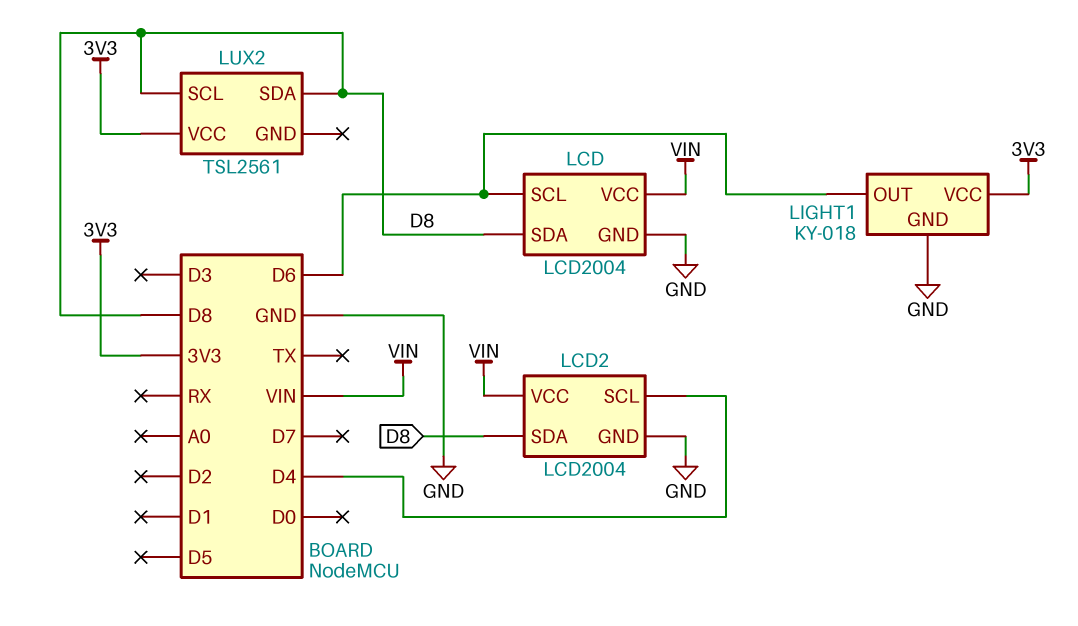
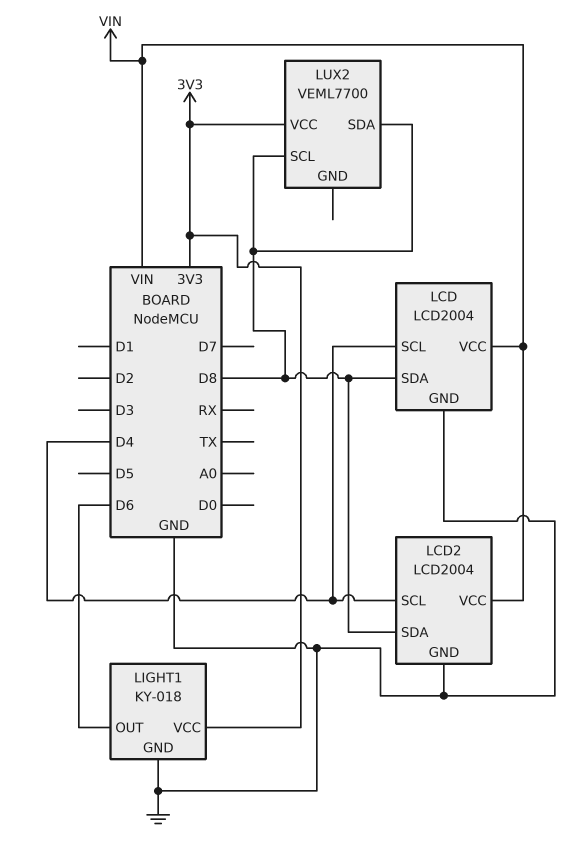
LCD pin SCL: D6 -> D4
LUX2: TSL2561 -> VEML7700

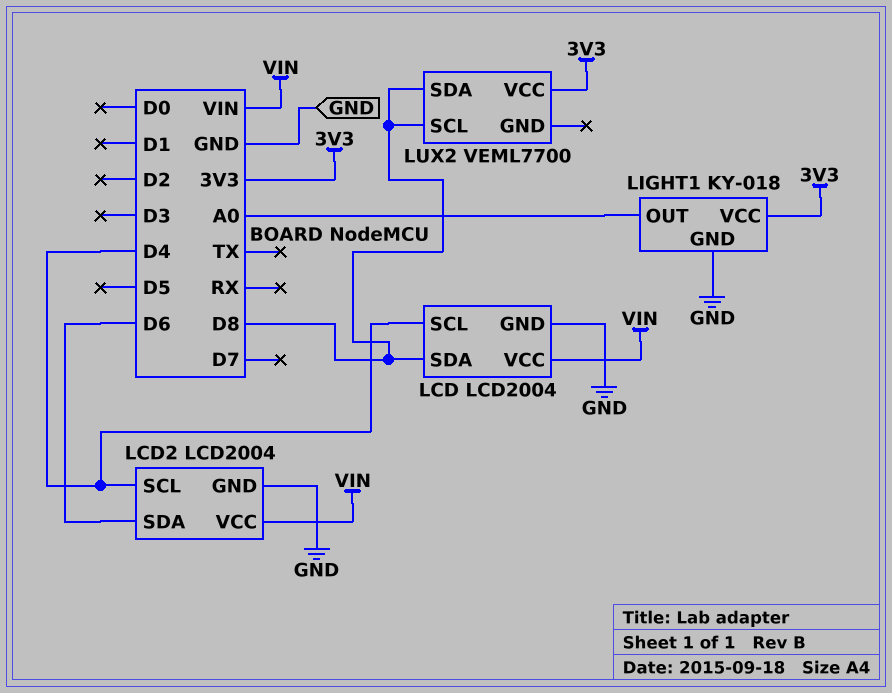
LCD2 pin SDA: D8 -> D6
LIGHT1 pin OUT: D6 -> A0

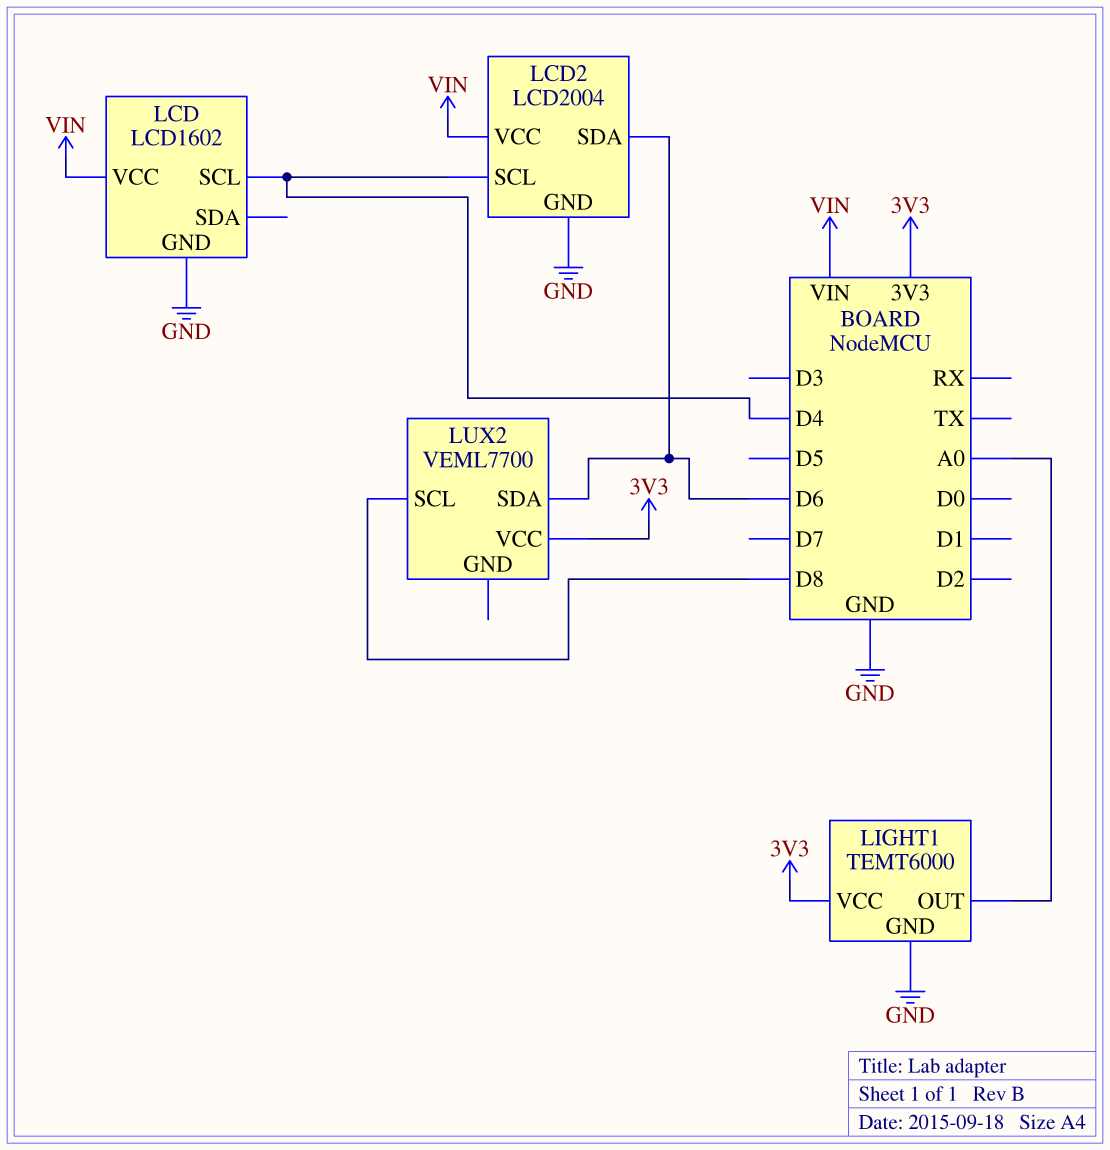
LCD: LCD2004 -> LCD1602
LCD pin SDA: D8 -> none
LIGHT1: KY-018 -> TEMT6000
LUX2 pin SDA: D8 -> D6

